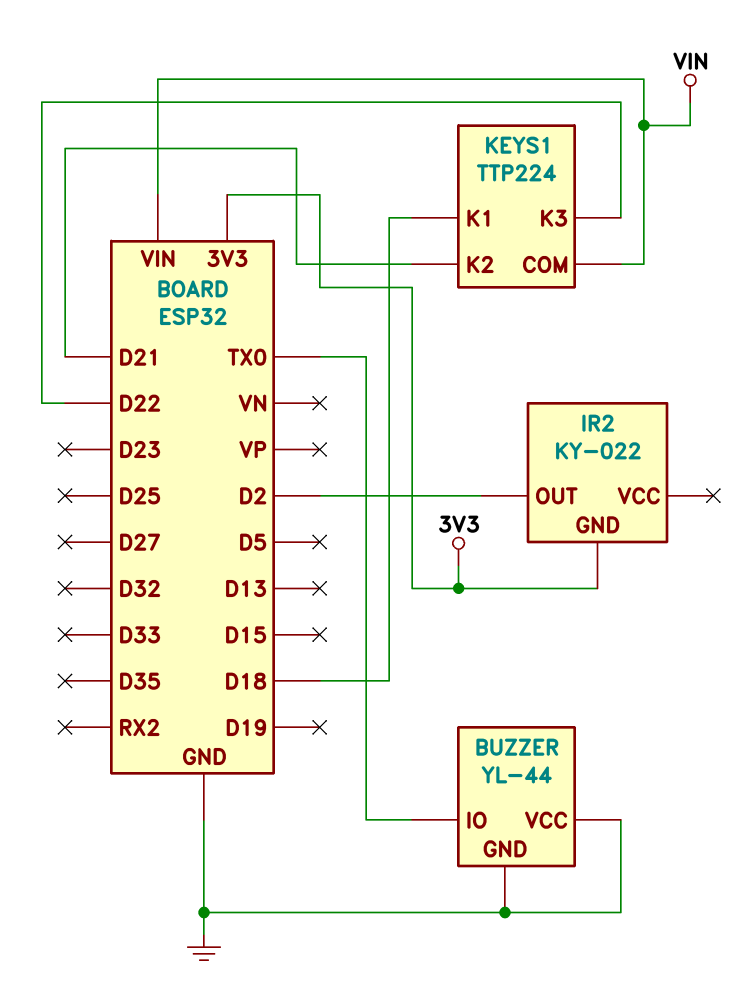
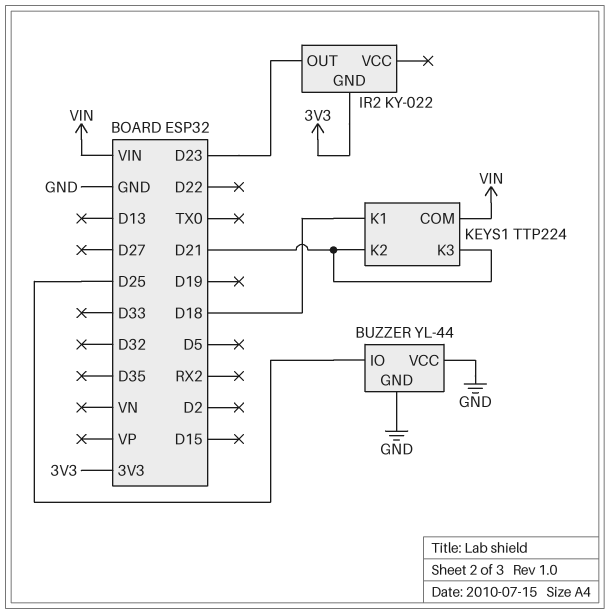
BUZZER pin IO: TX0 -> D25
IR2 pin OUT: D2 -> D23
KEYS1 pin K3: D22 -> D21

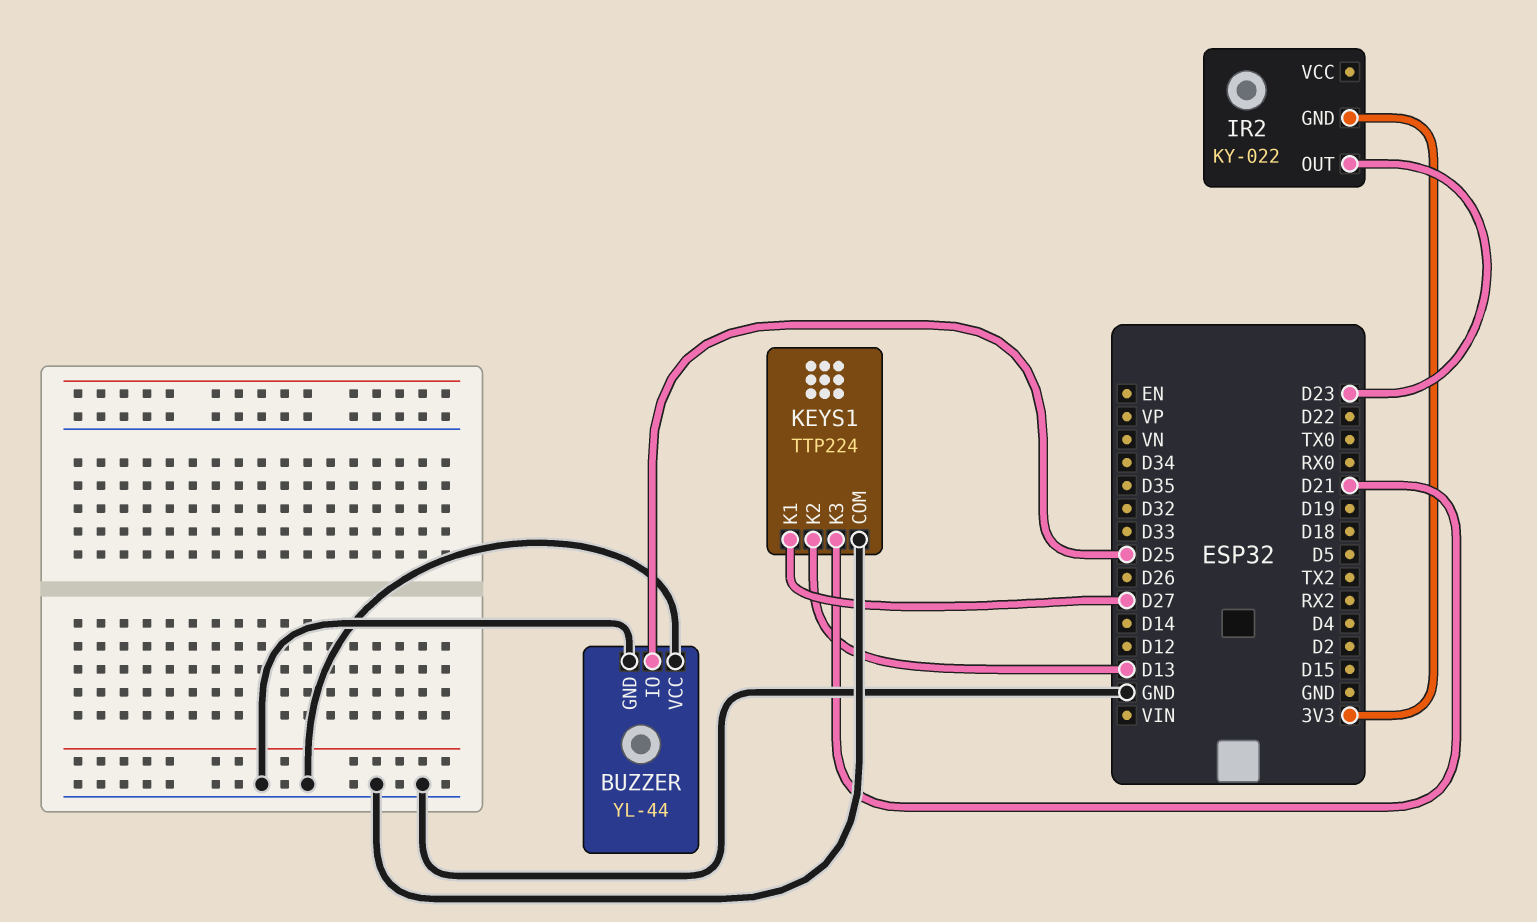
KEYS1 pin COM: VIN -> GND
KEYS1 pin K1: D18 -> D27
KEYS1 pin K2: D21 -> D13

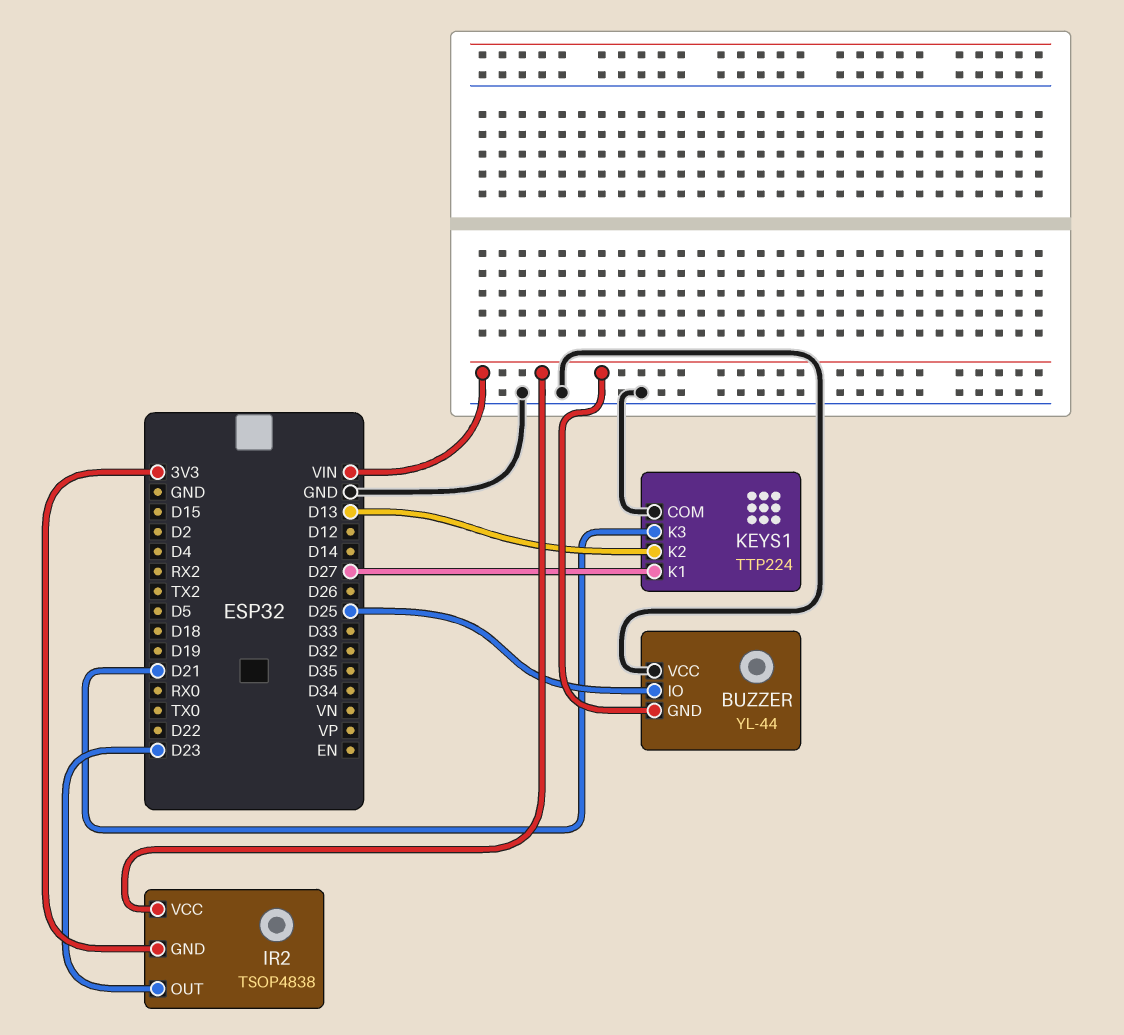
BUZZER pin GND: GND -> VIN
IR2: KY-022 -> TSOP4838
IR2 pin VCC: none -> VIN

